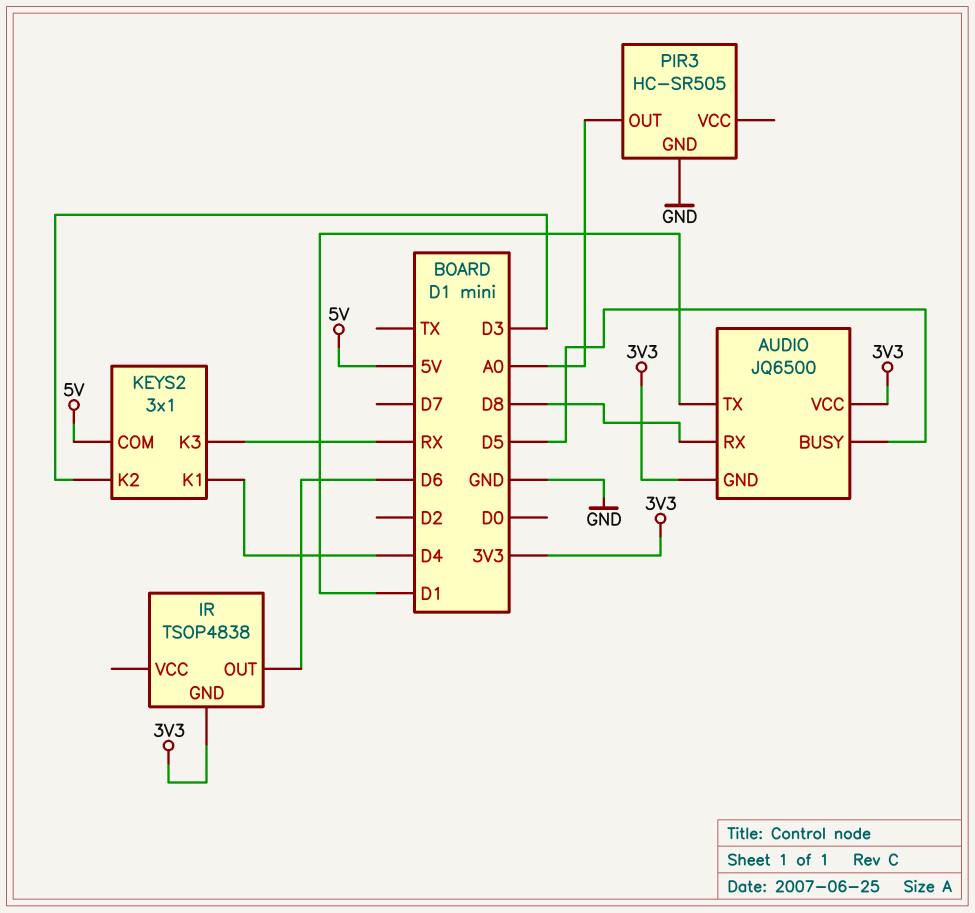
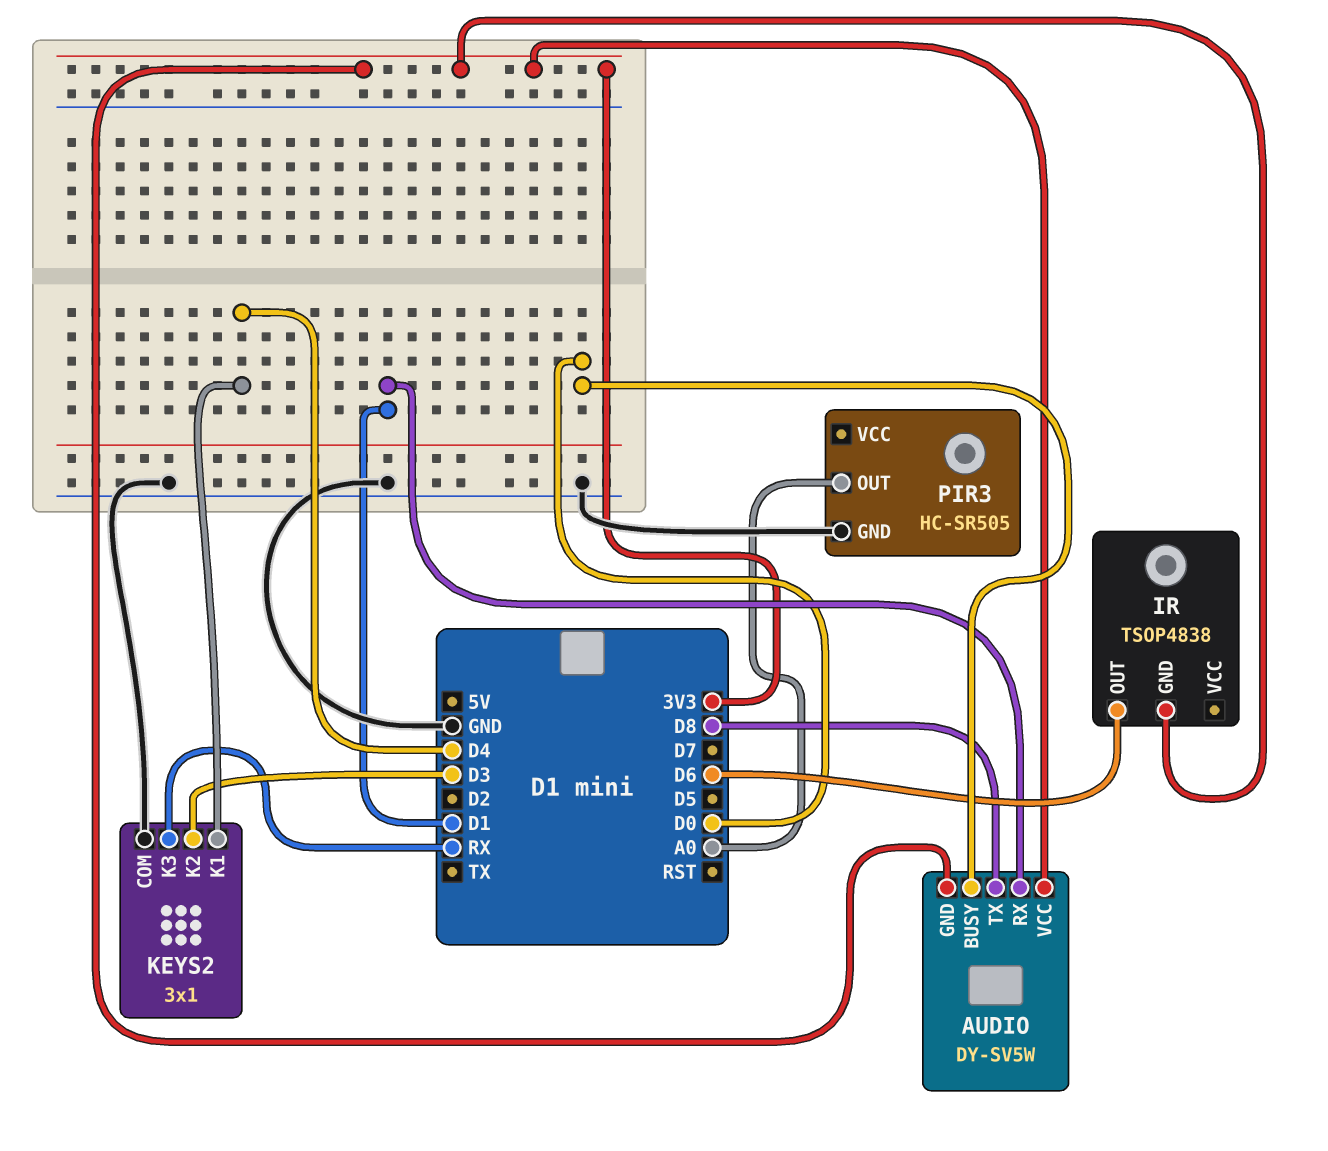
AUDIO: JQ6500 -> DY-SV5W
AUDIO pin BUSY: D5 -> D0
AUDIO pin RX: D8 -> D1
AUDIO pin TX: D1 -> D8
KEYS2 pin COM: 5V -> GND

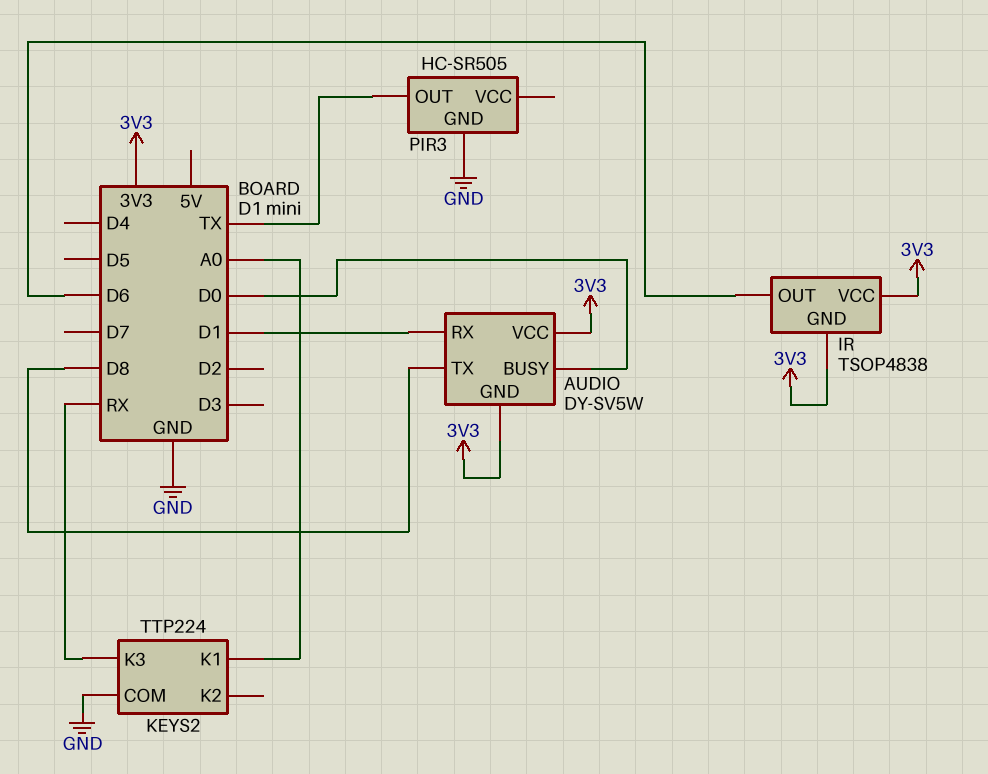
IR pin VCC: none -> 3V3
KEYS2: 3x1 -> TTP224
KEYS2 pin K1: D4 -> A0
KEYS2 pin K2: D3 -> none
PIR3 pin OUT: A0 -> TX

